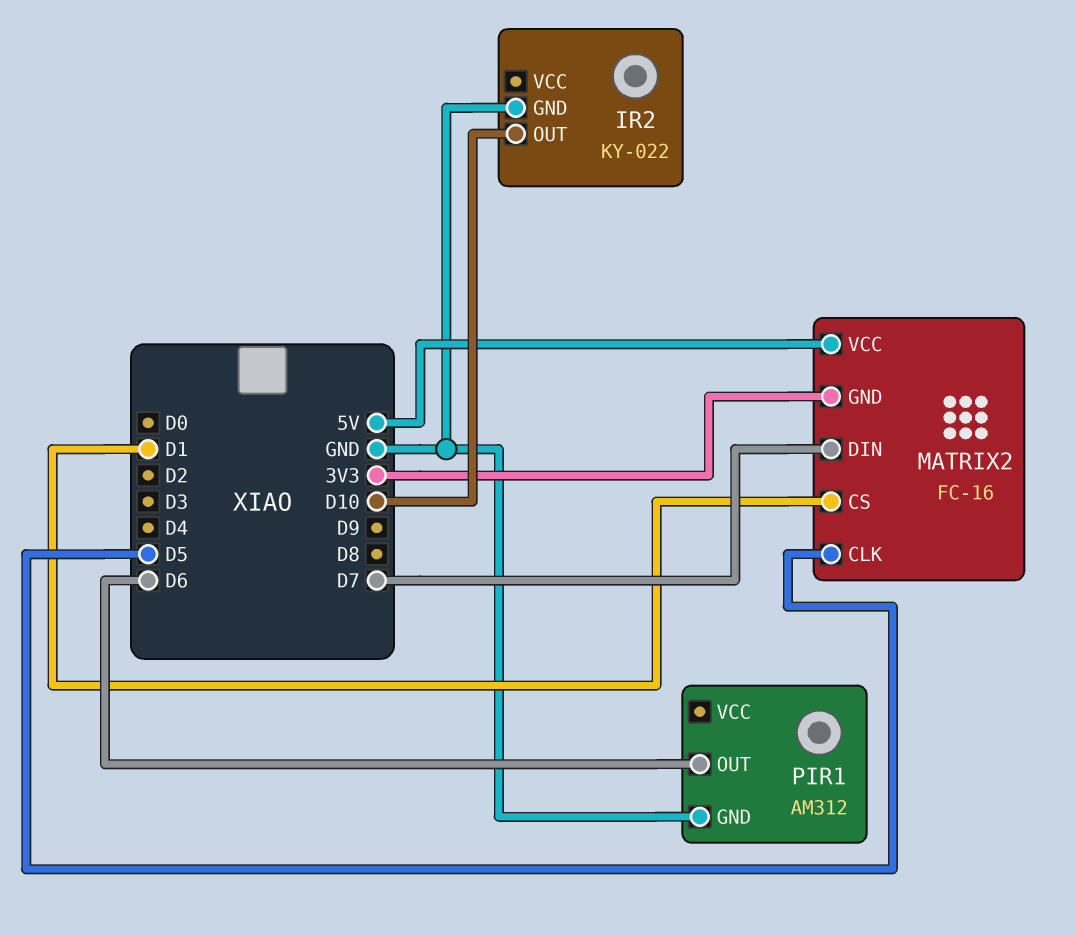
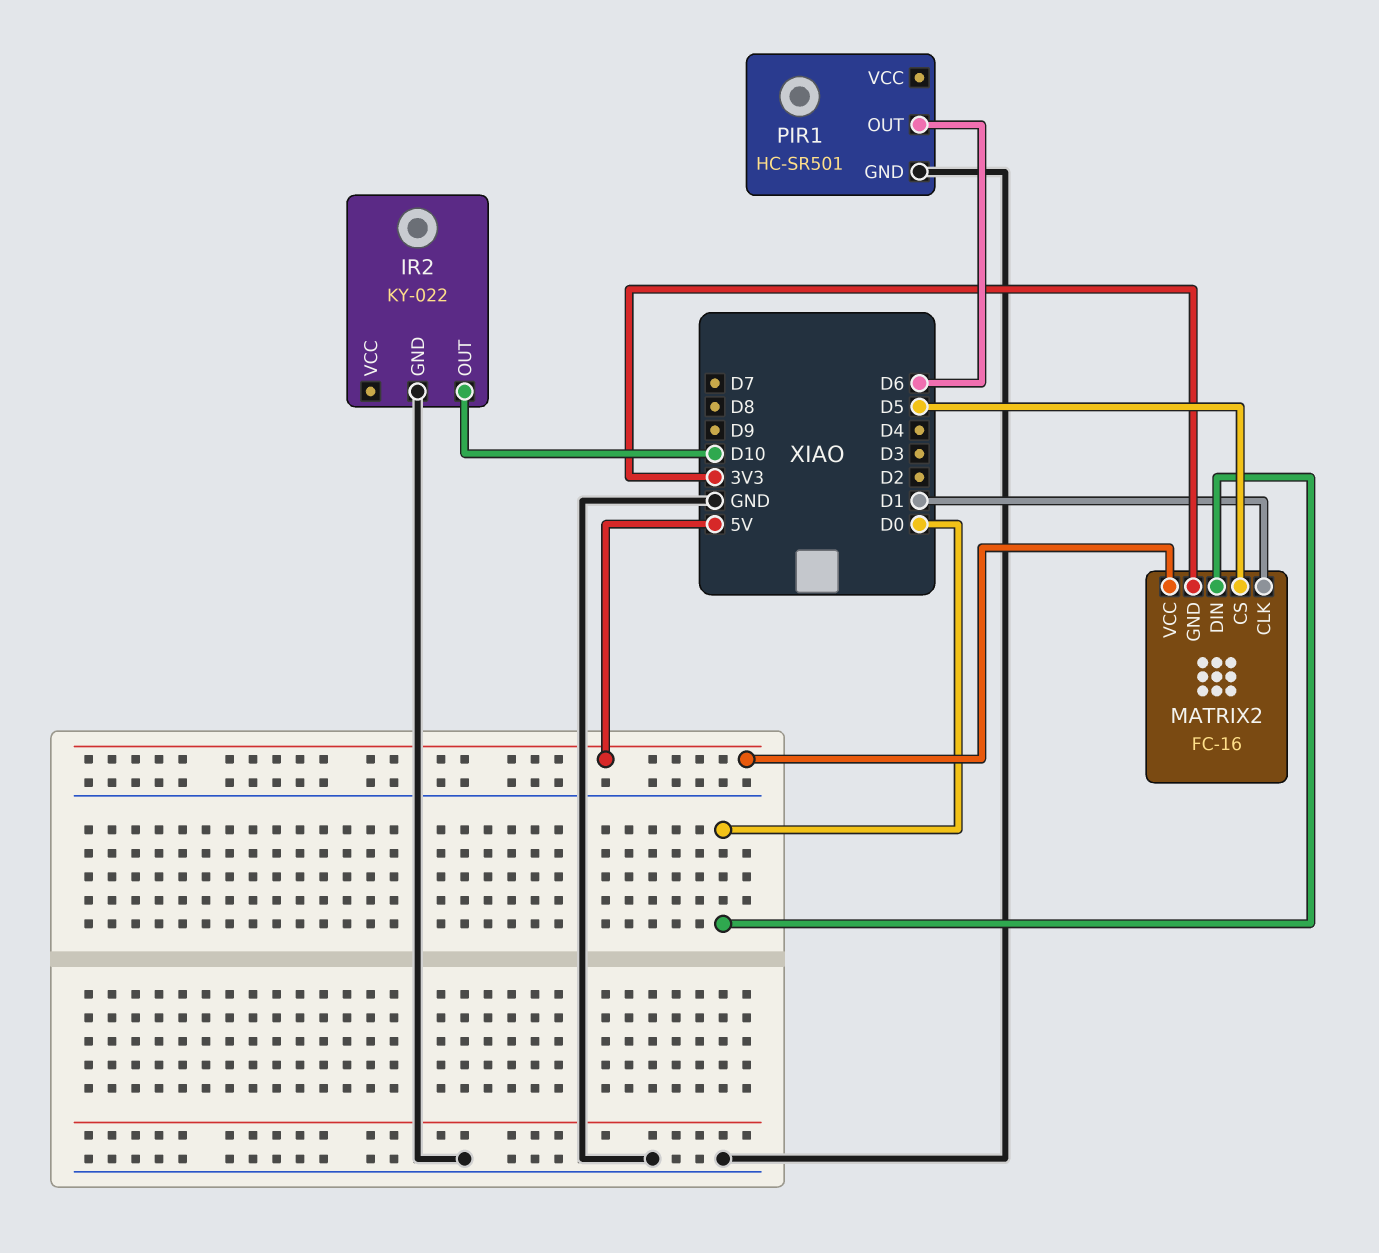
MATRIX2 pin CLK: D5 -> D1
MATRIX2 pin CS: D1 -> D5
MATRIX2 pin DIN: D7 -> D0
PIR1: AM312 -> HC-SR501

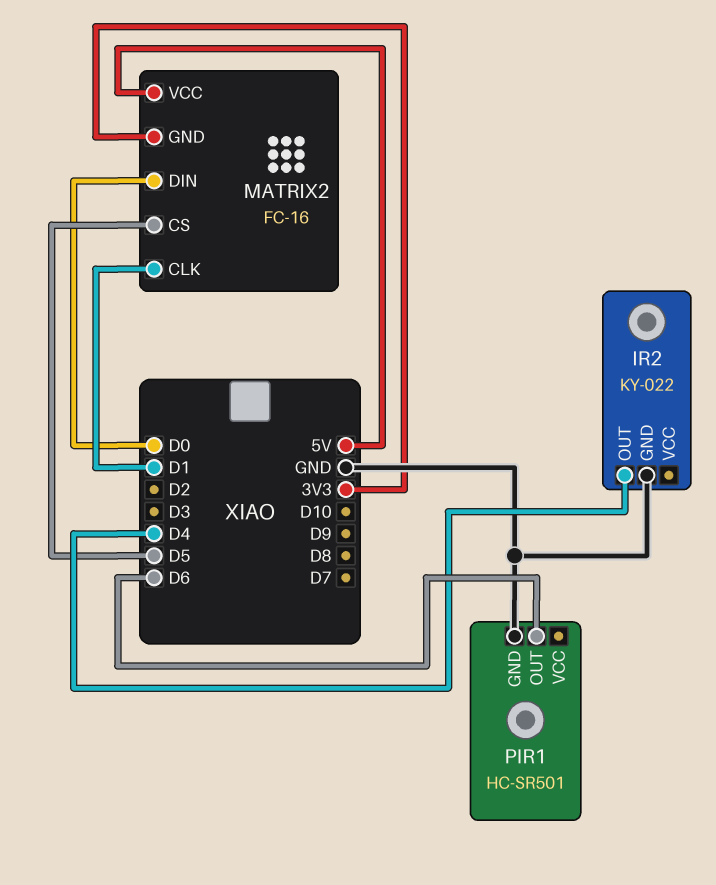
IR2 pin OUT: D10 -> D4

